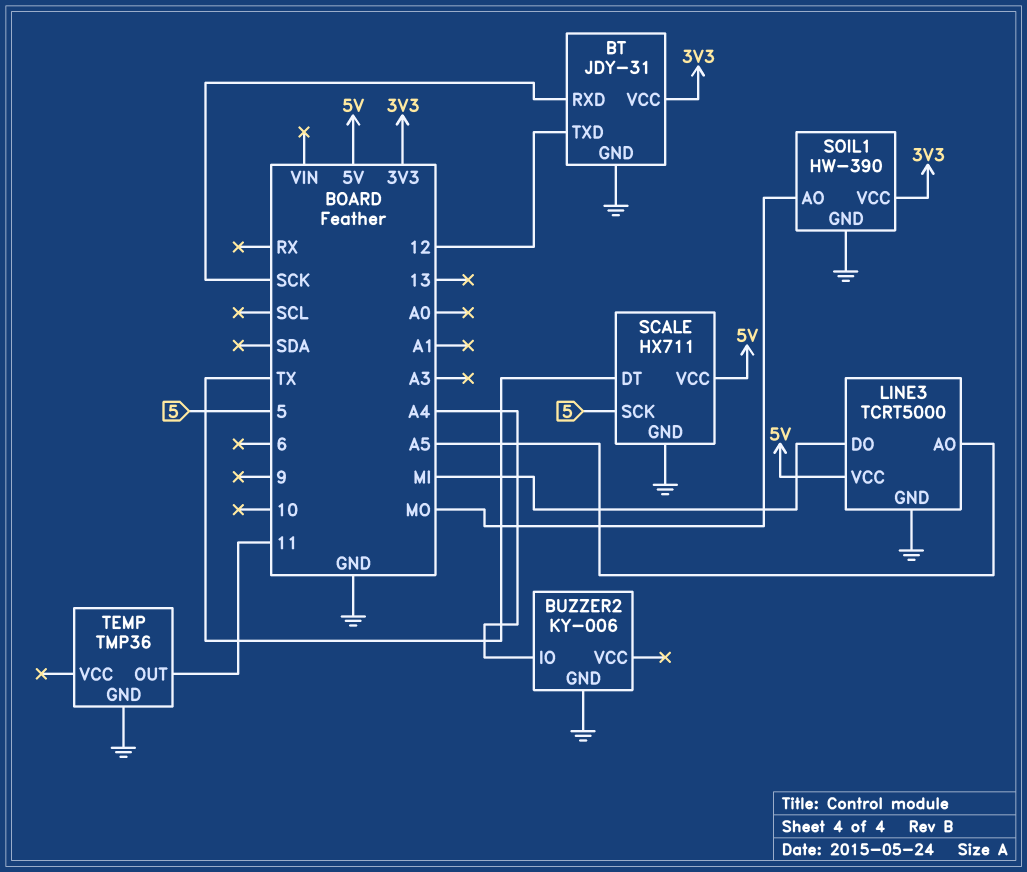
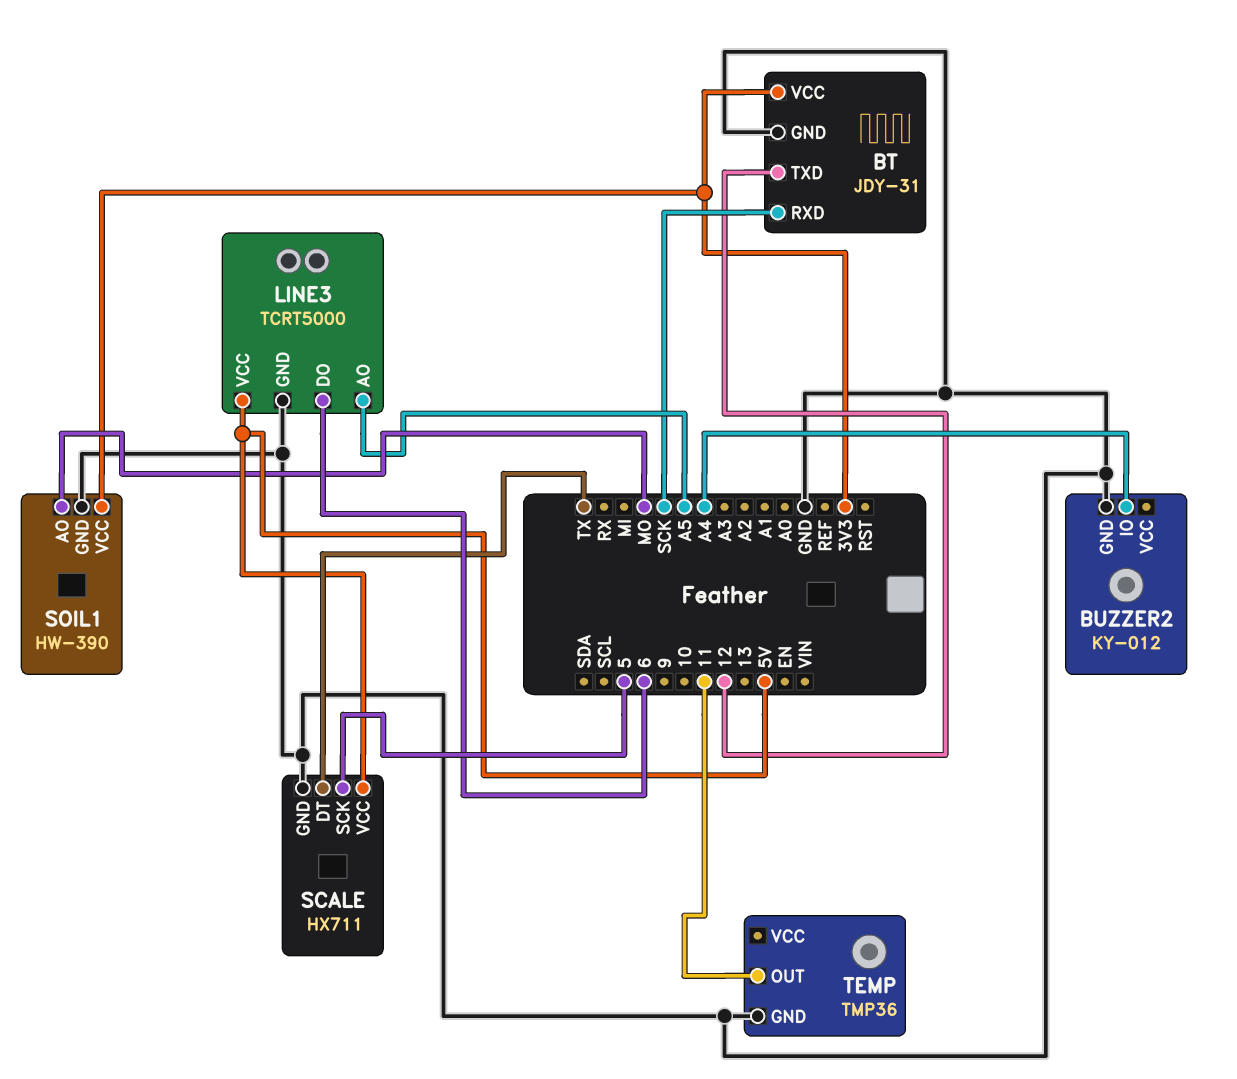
BUZZER2: KY-006 -> KY-012
LINE3 pin DO: MI -> 6

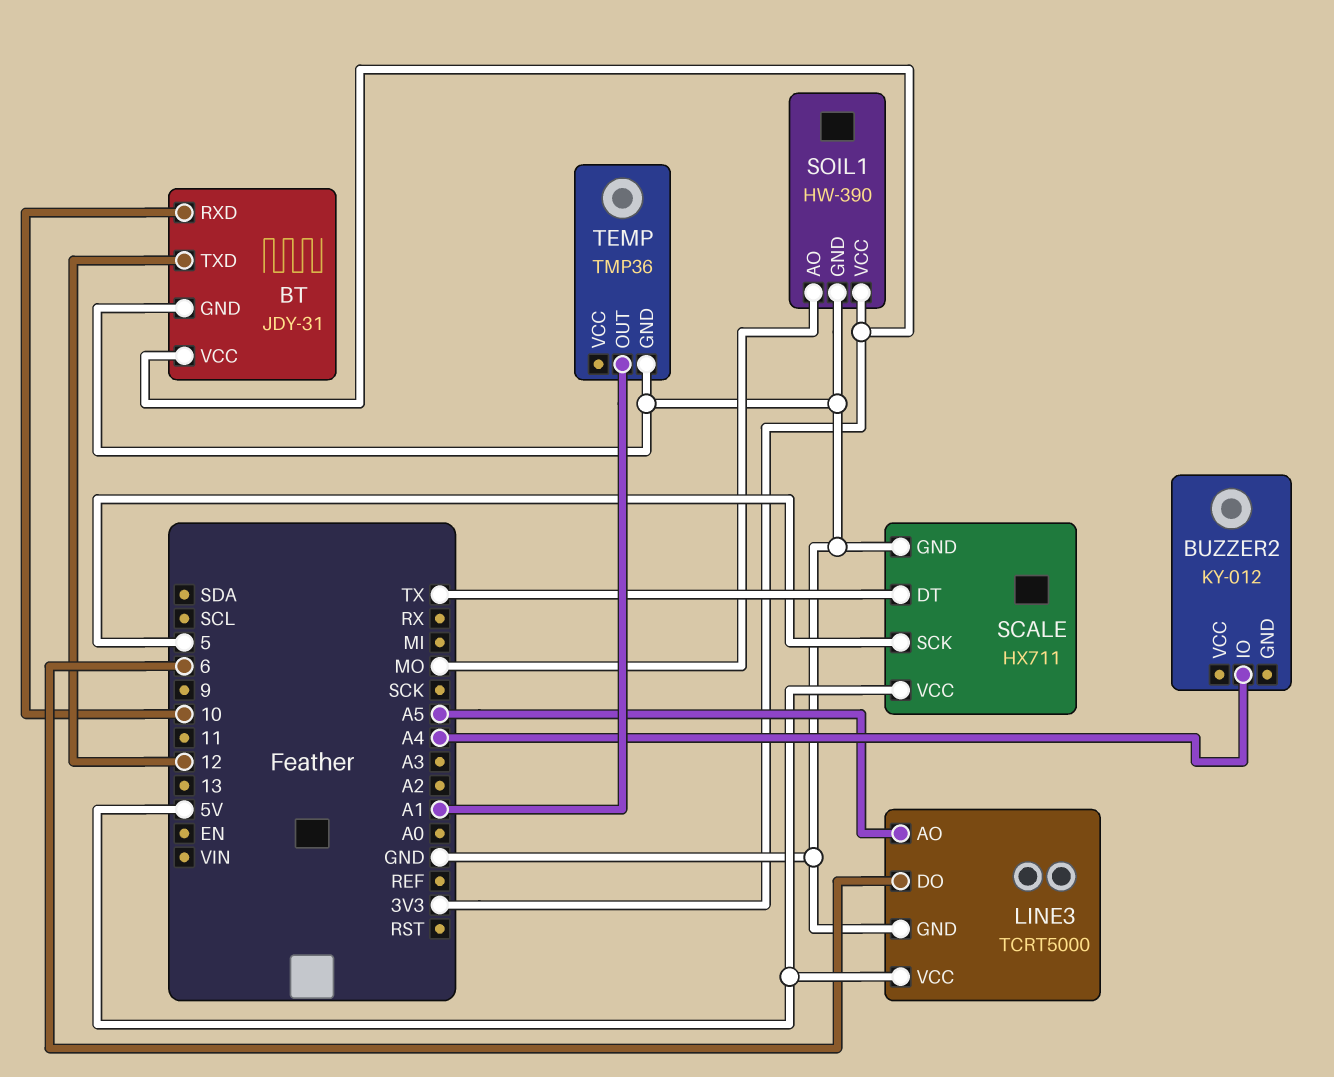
BT pin RXD: SCK -> 10
BUZZER2 pin GND: GND -> none
TEMP pin OUT: 11 -> A1

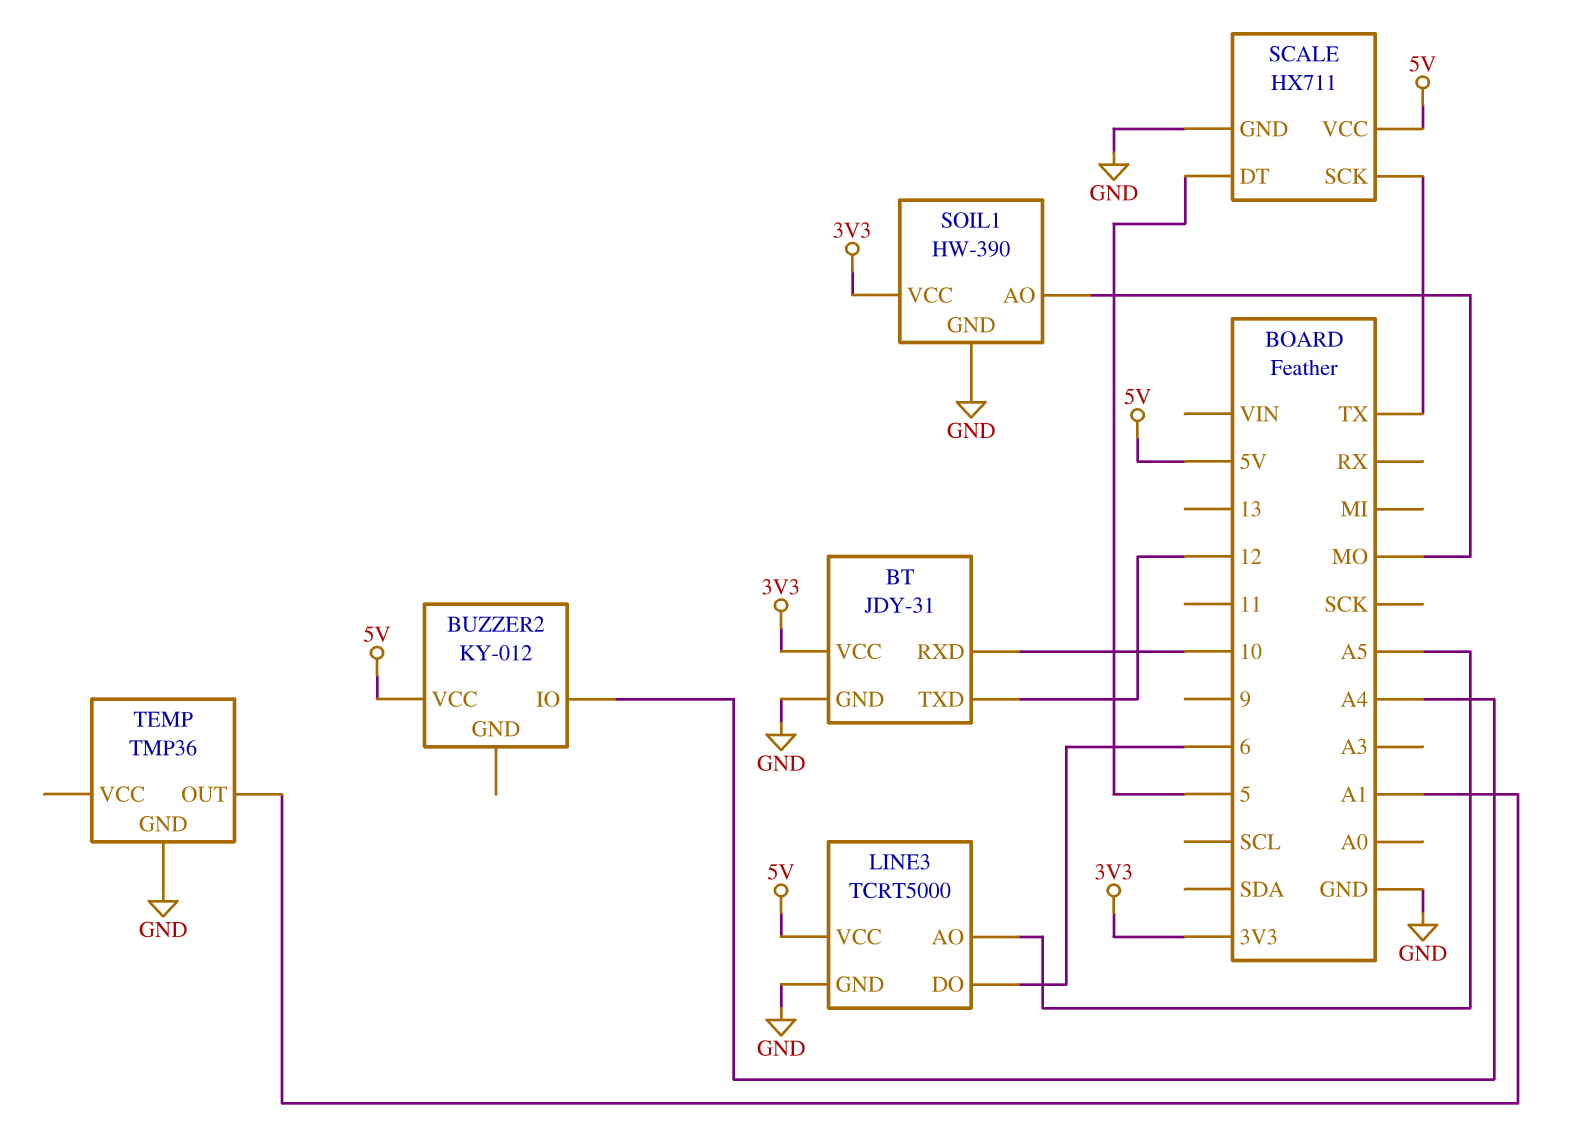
BUZZER2 pin VCC: none -> 5V
SCALE pin DT: TX -> 5
SCALE pin SCK: 5 -> TX

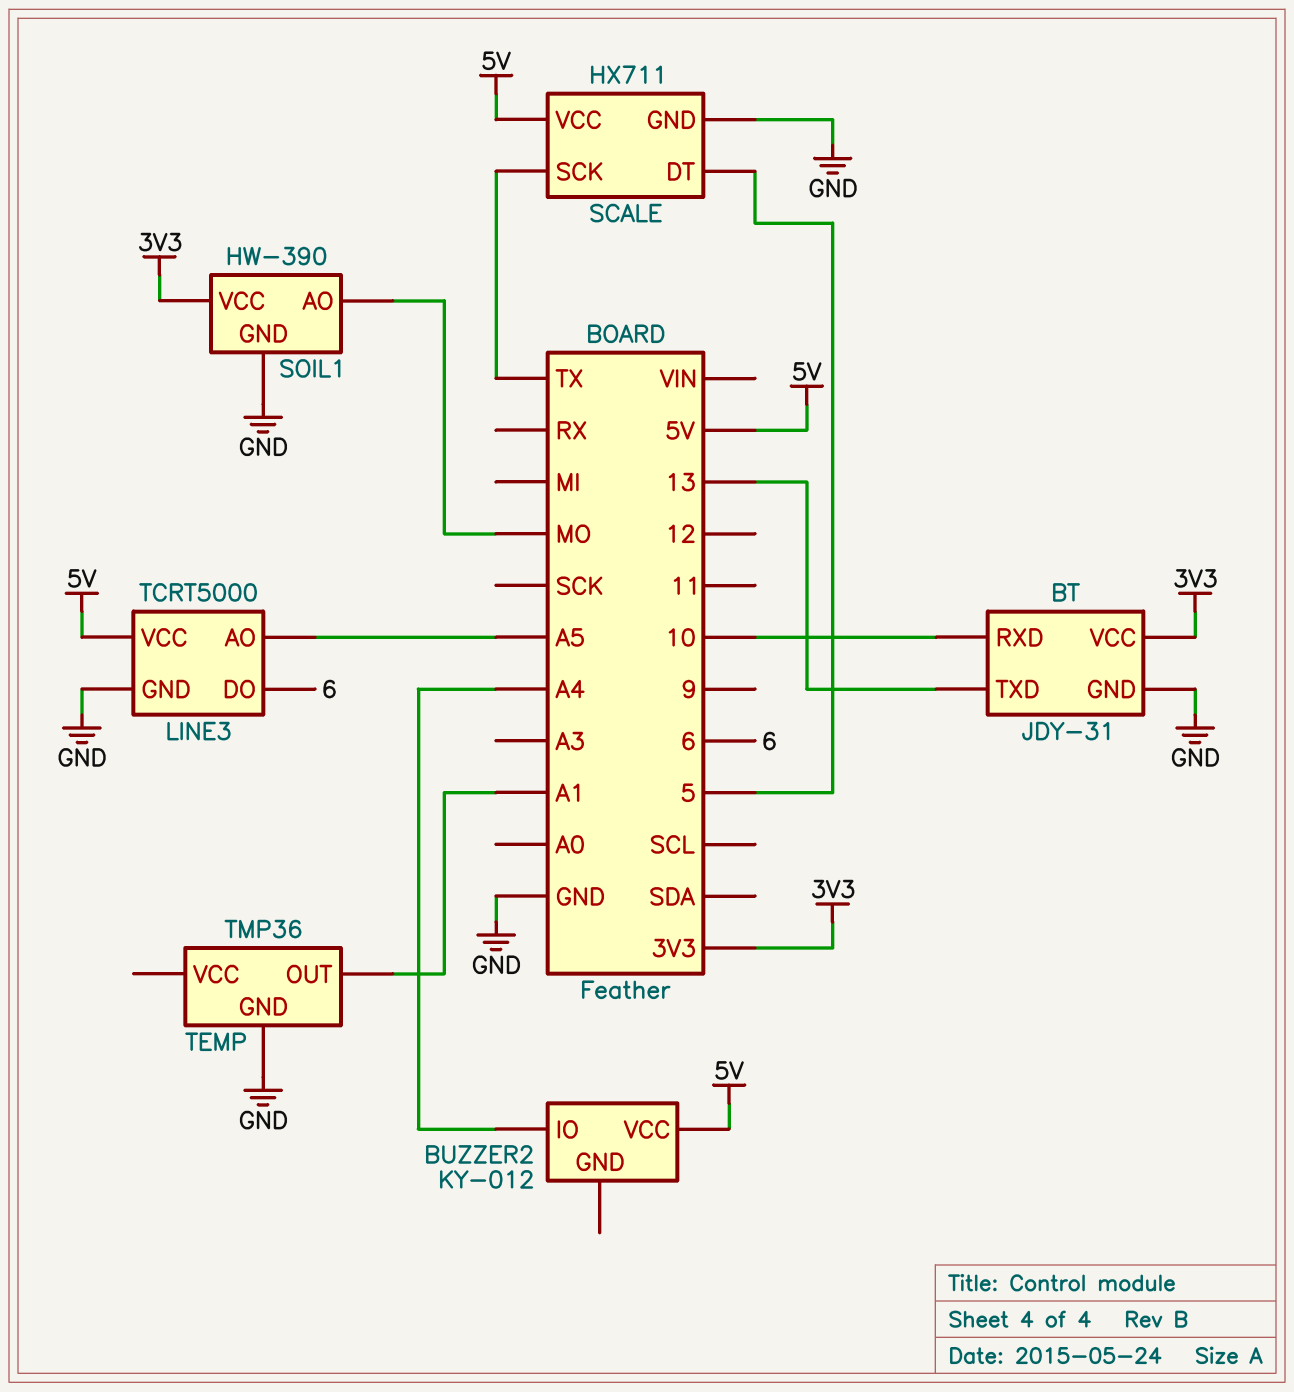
BT pin TXD: 12 -> 13

